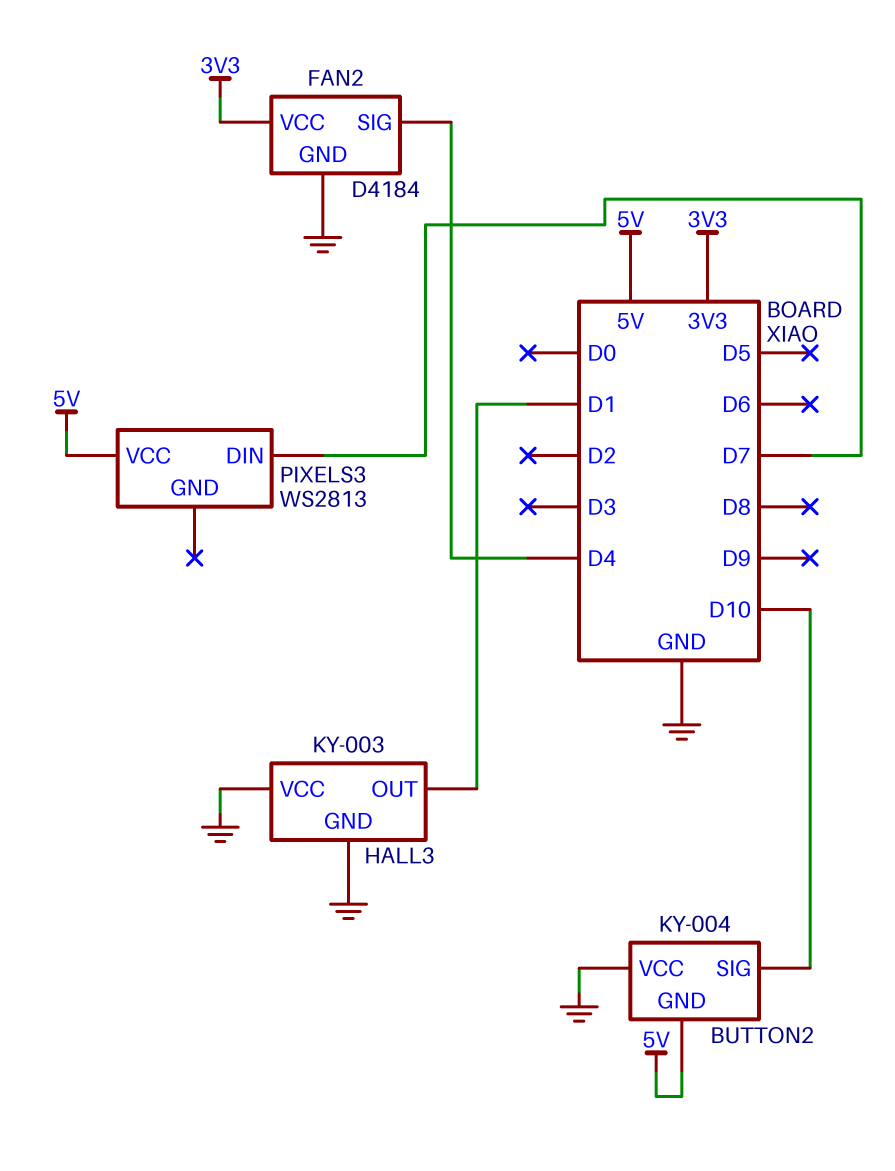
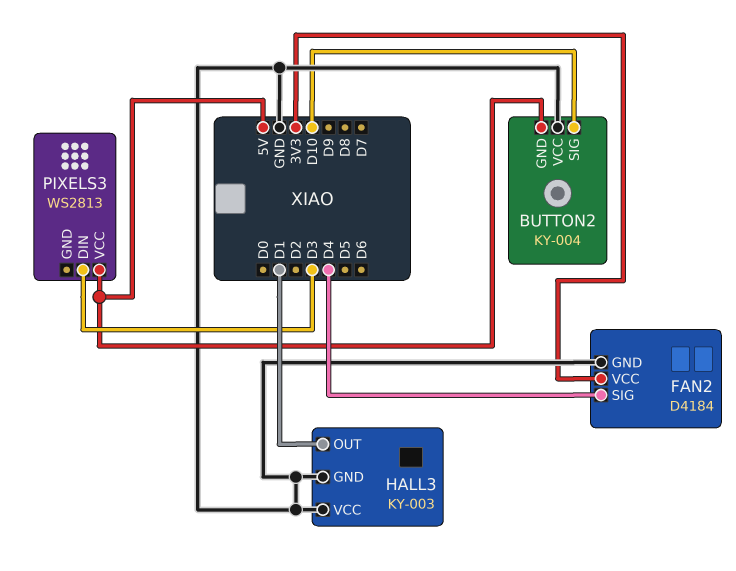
PIXELS3 pin DIN: D7 -> D3

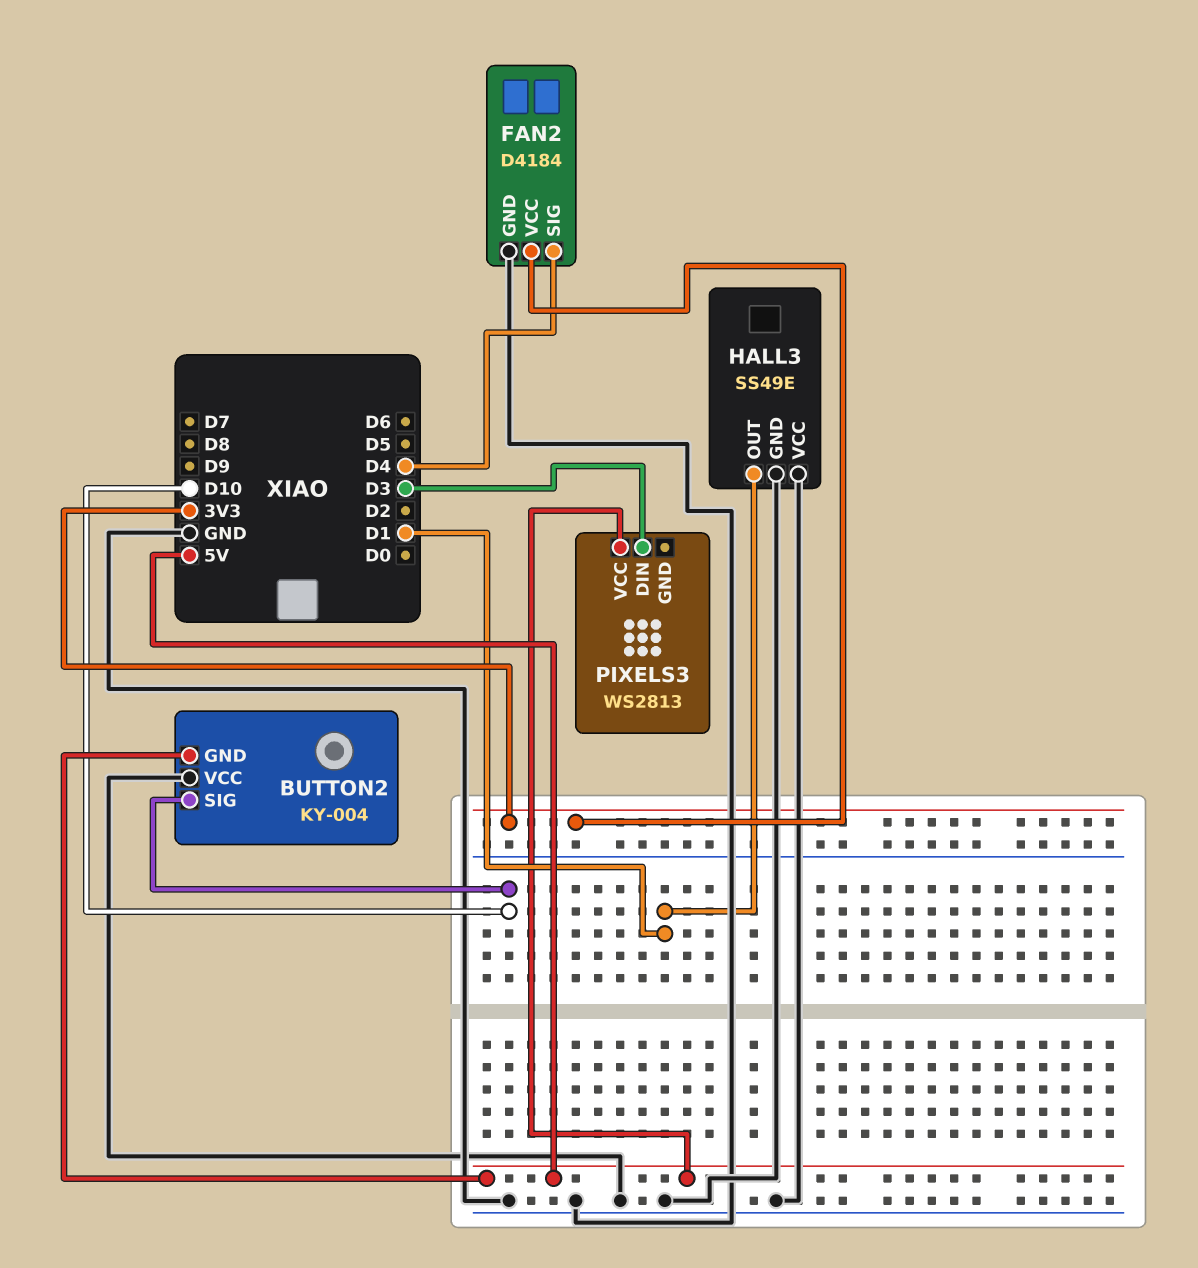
HALL3: KY-003 -> SS49E

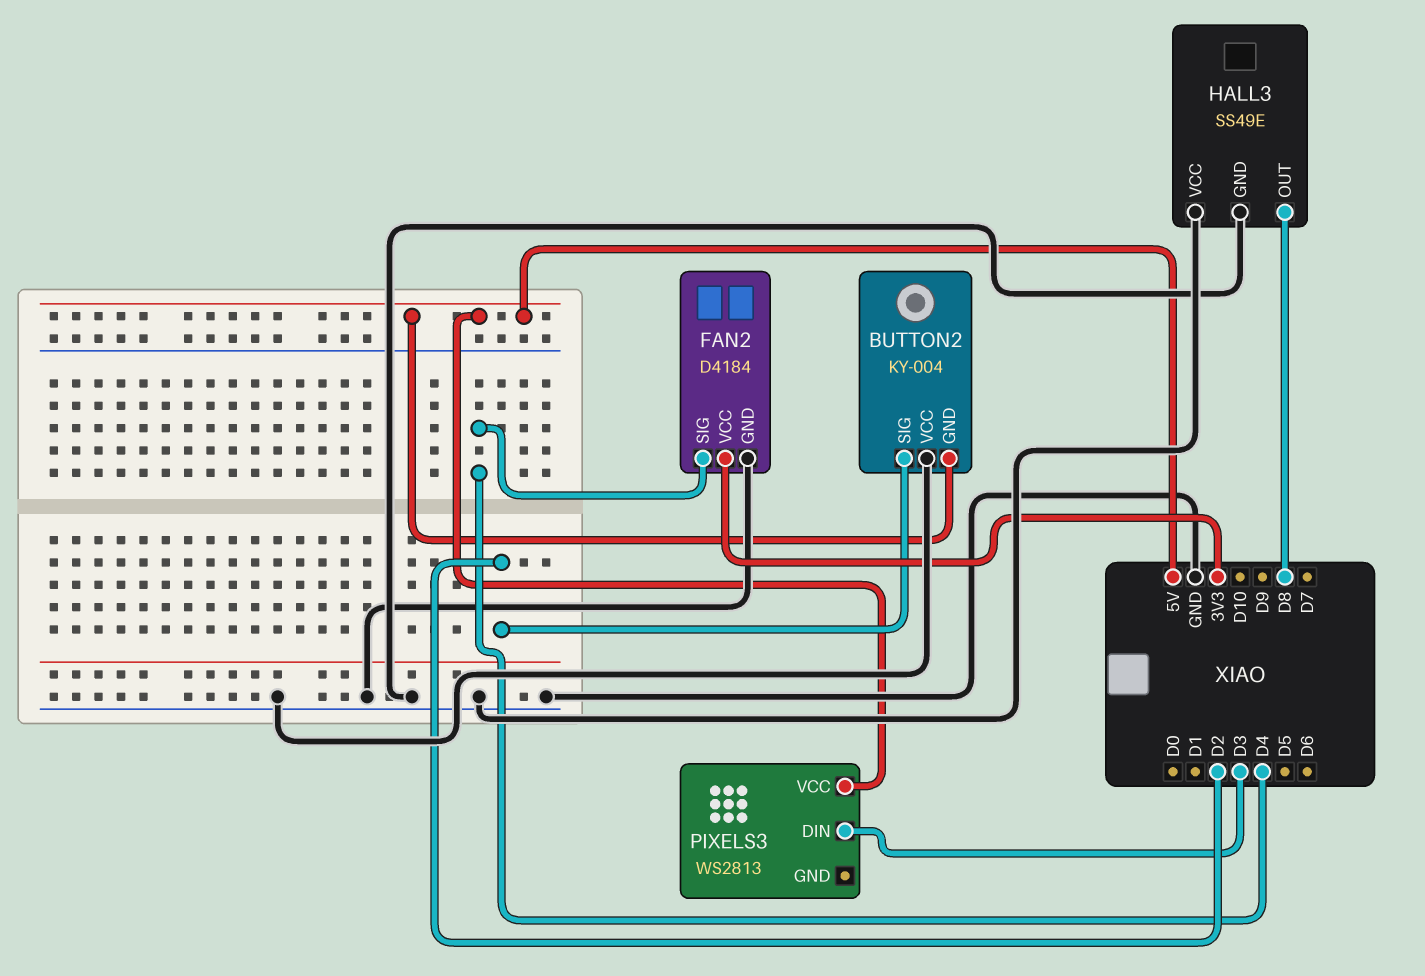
BUTTON2 pin SIG: D10 -> D2
HALL3 pin OUT: D1 -> D8

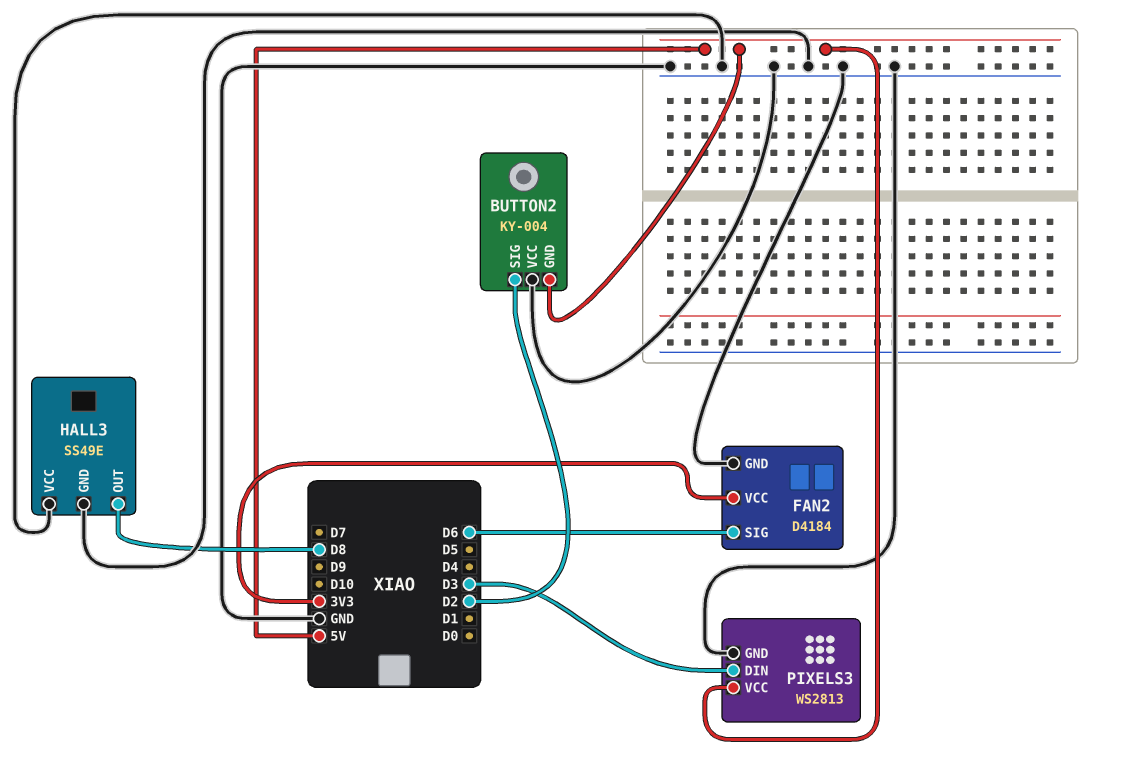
FAN2 pin SIG: D4 -> D6
PIXELS3 pin GND: none -> GND

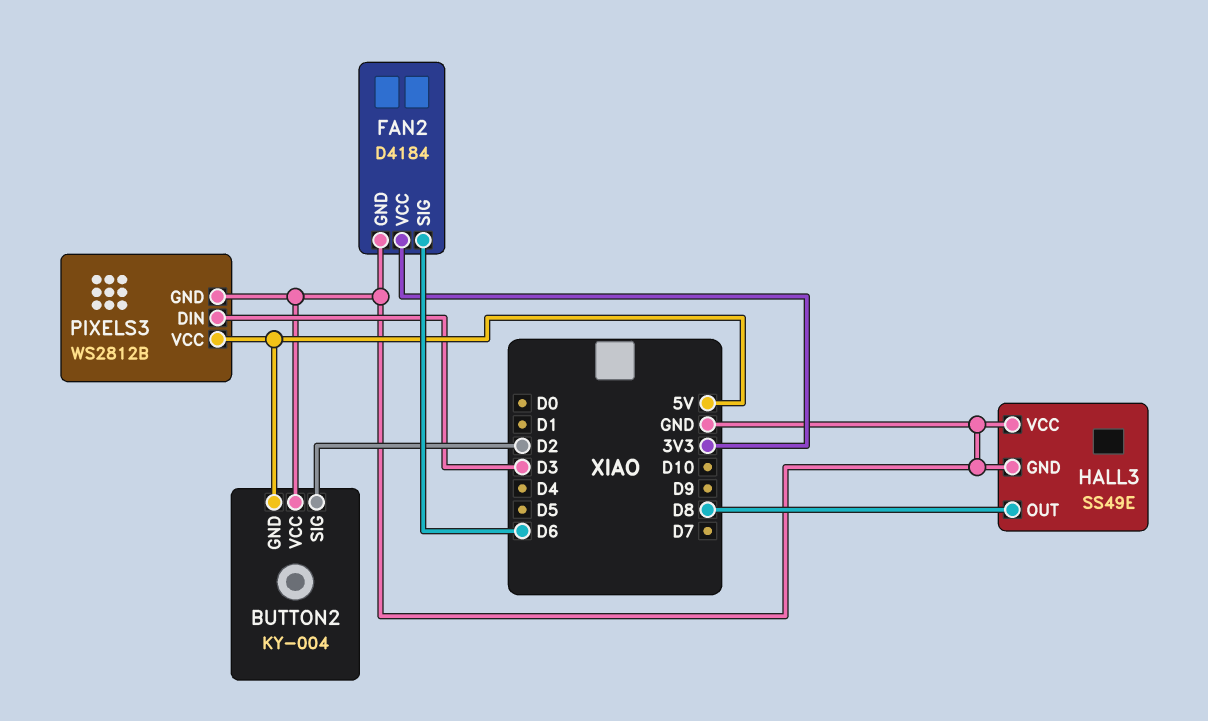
PIXELS3: WS2813 -> WS2812B

